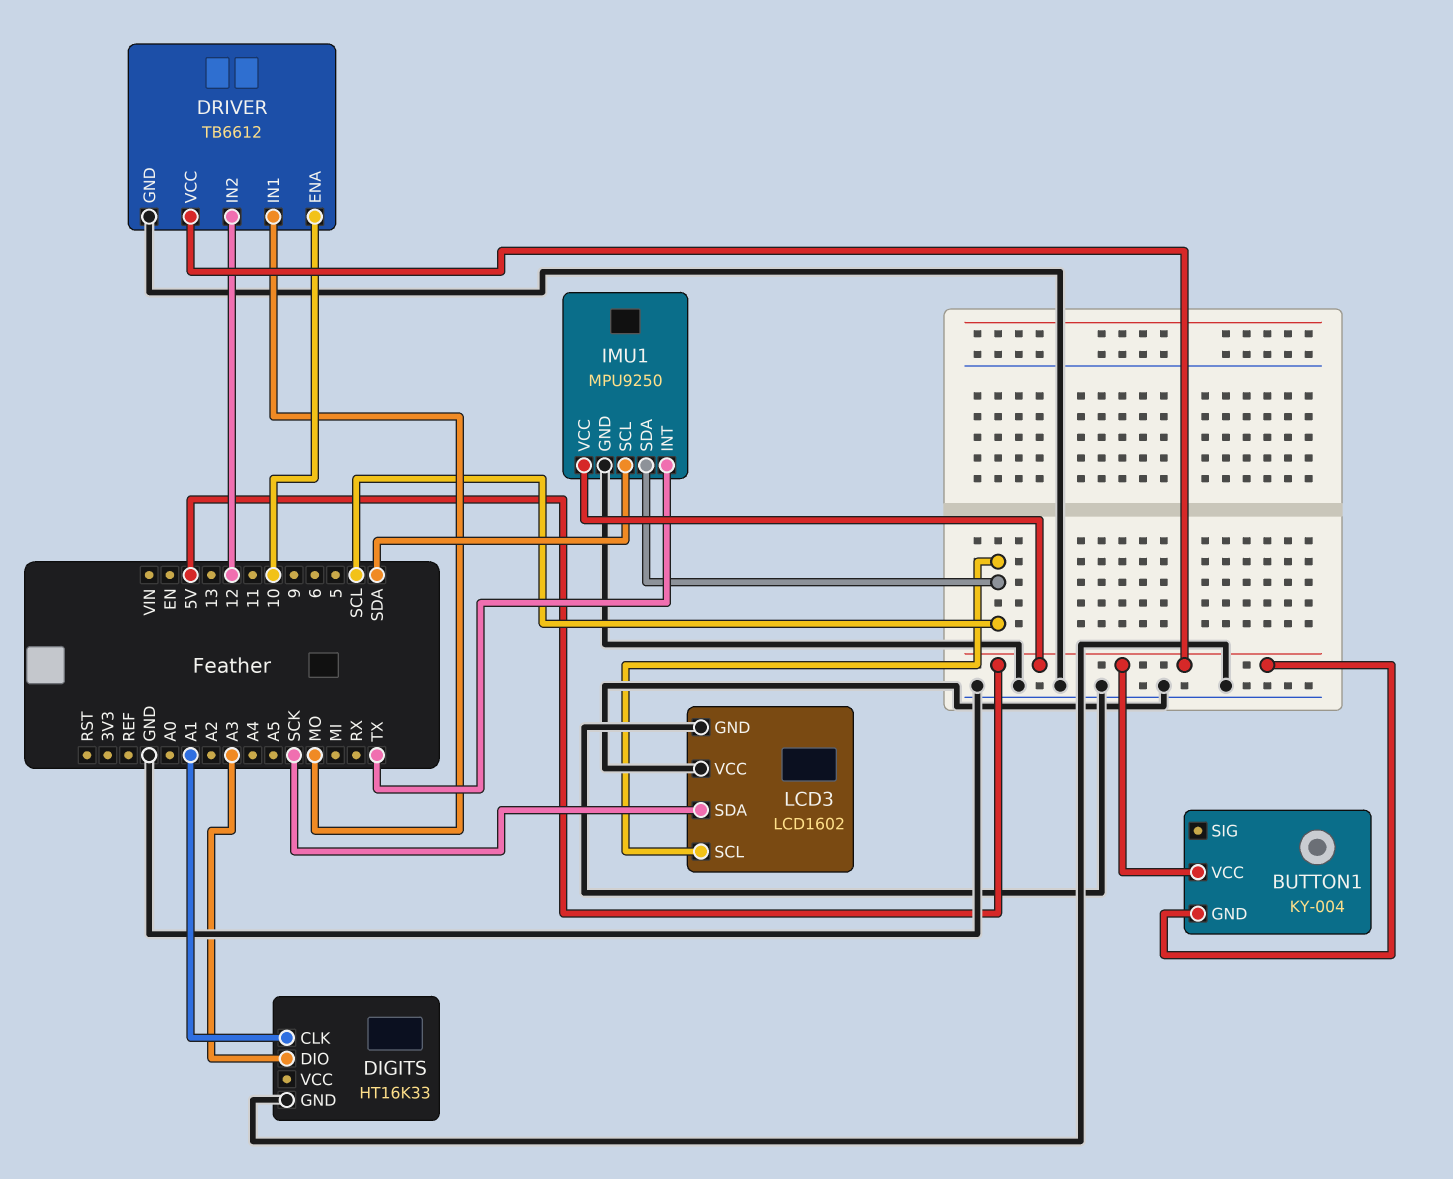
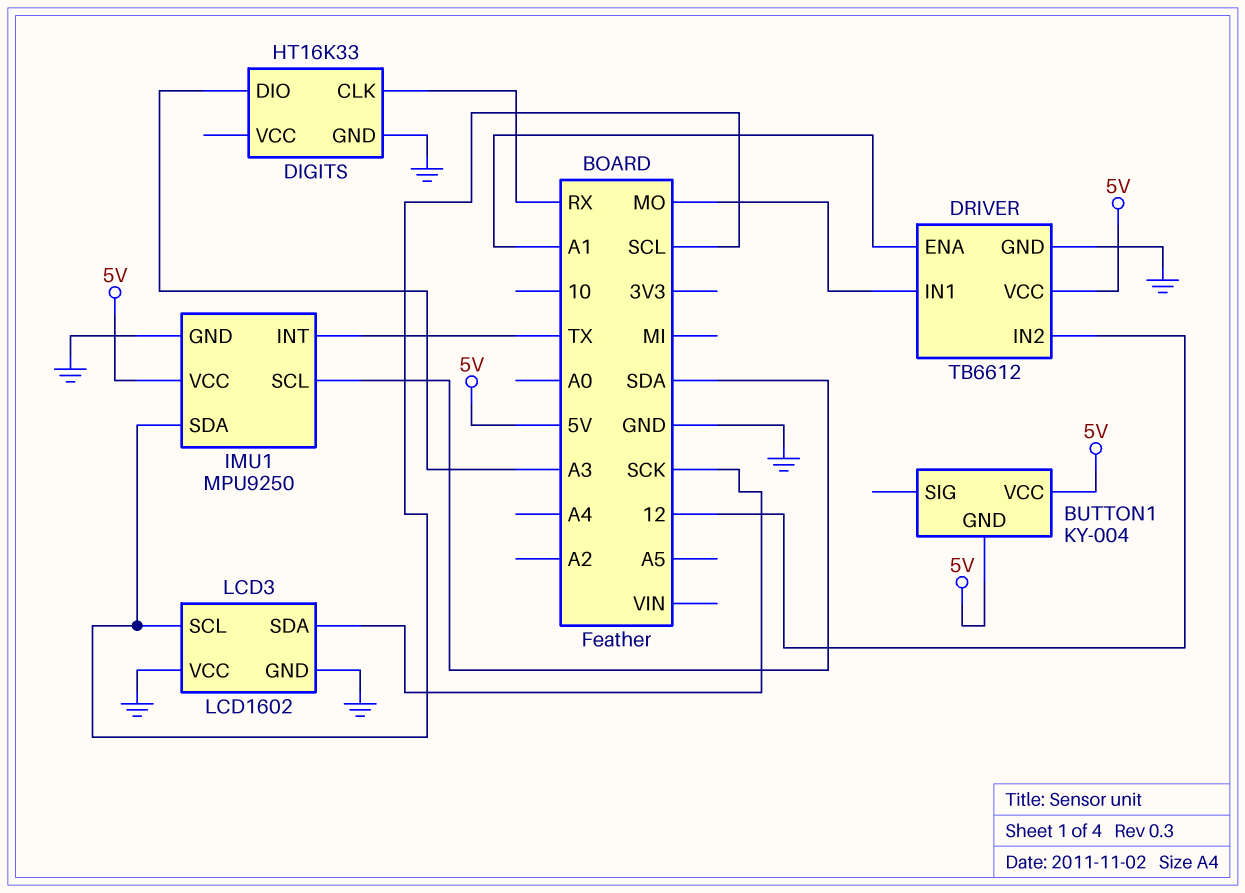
DIGITS pin CLK: A1 -> RX
DRIVER pin ENA: 10 -> A1

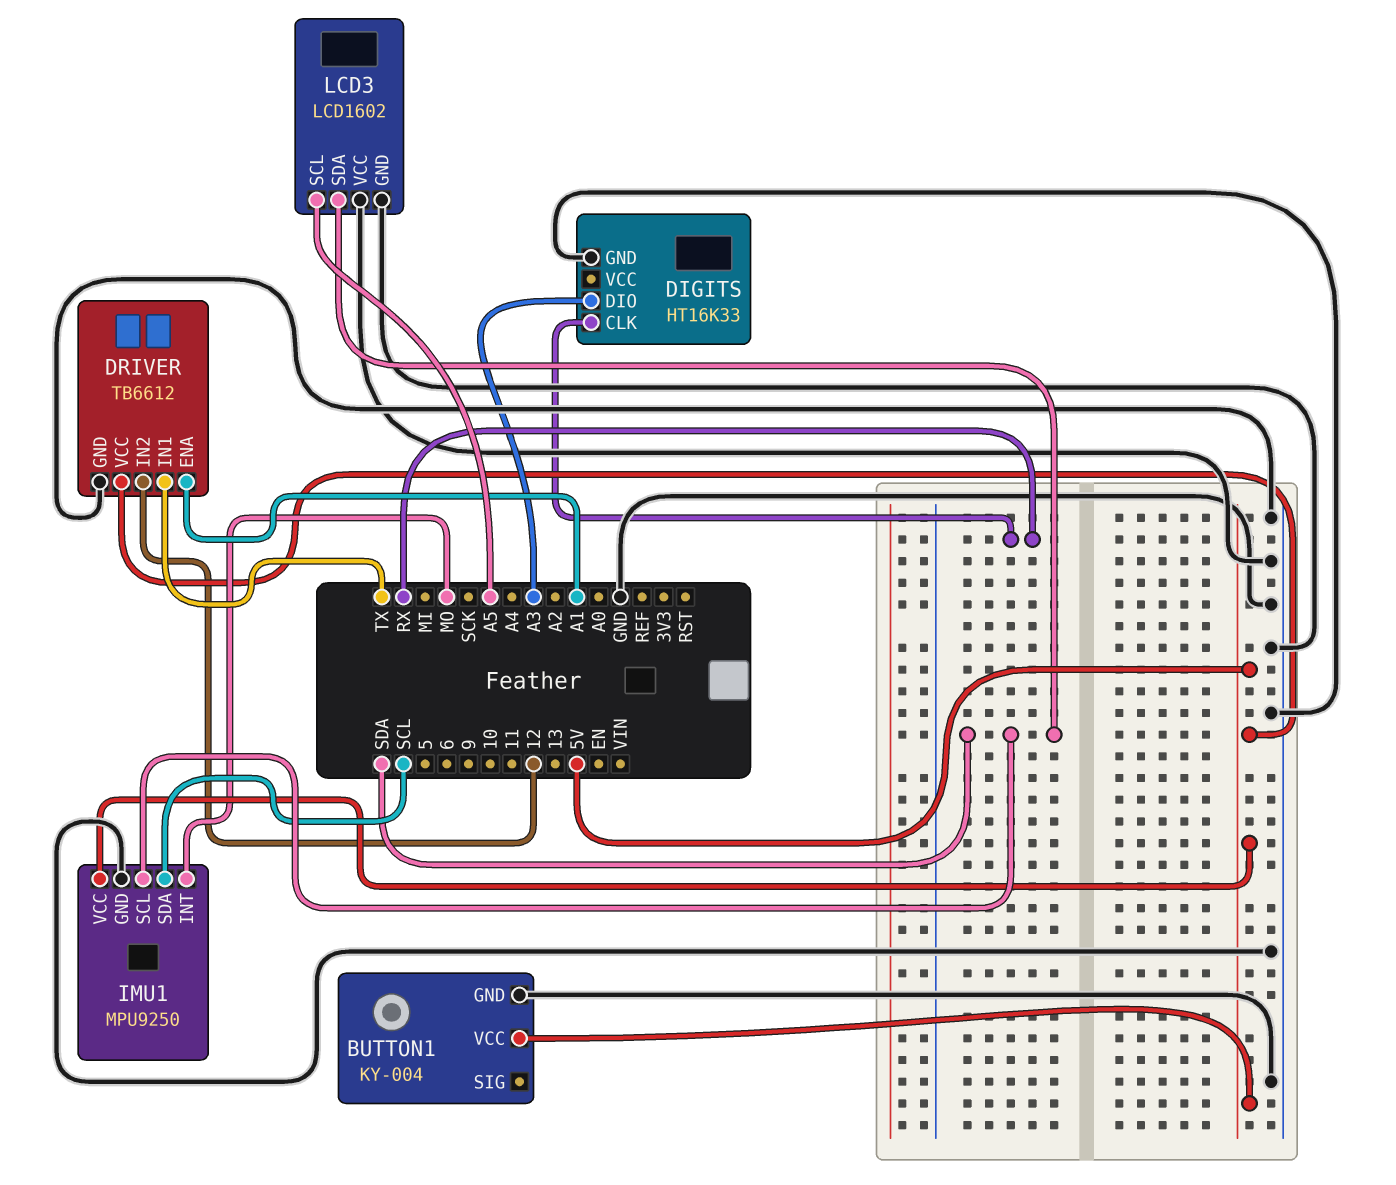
BUTTON1 pin GND: 5V -> GND
DRIVER pin IN1: MO -> TX
IMU1 pin INT: TX -> MO
LCD3 pin SCL: SCL -> A5
LCD3 pin SDA: SCK -> SDA

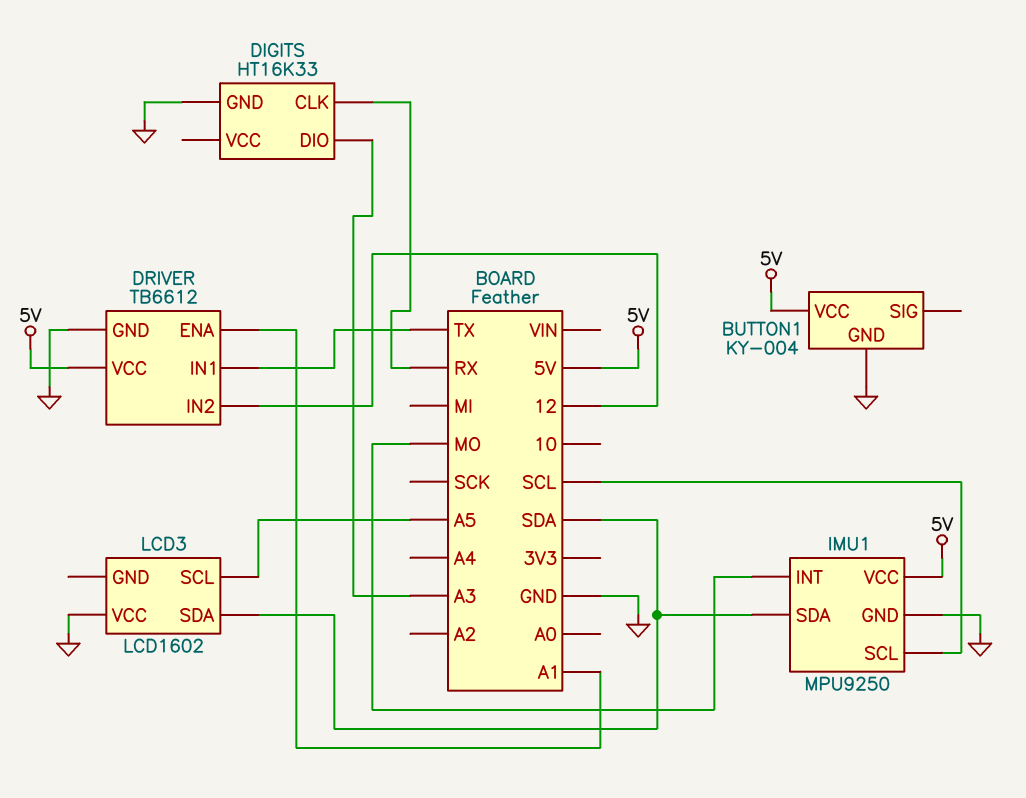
IMU1 pin SCL: SDA -> SCL
IMU1 pin SDA: SCL -> SDA
LCD3 pin GND: GND -> none

